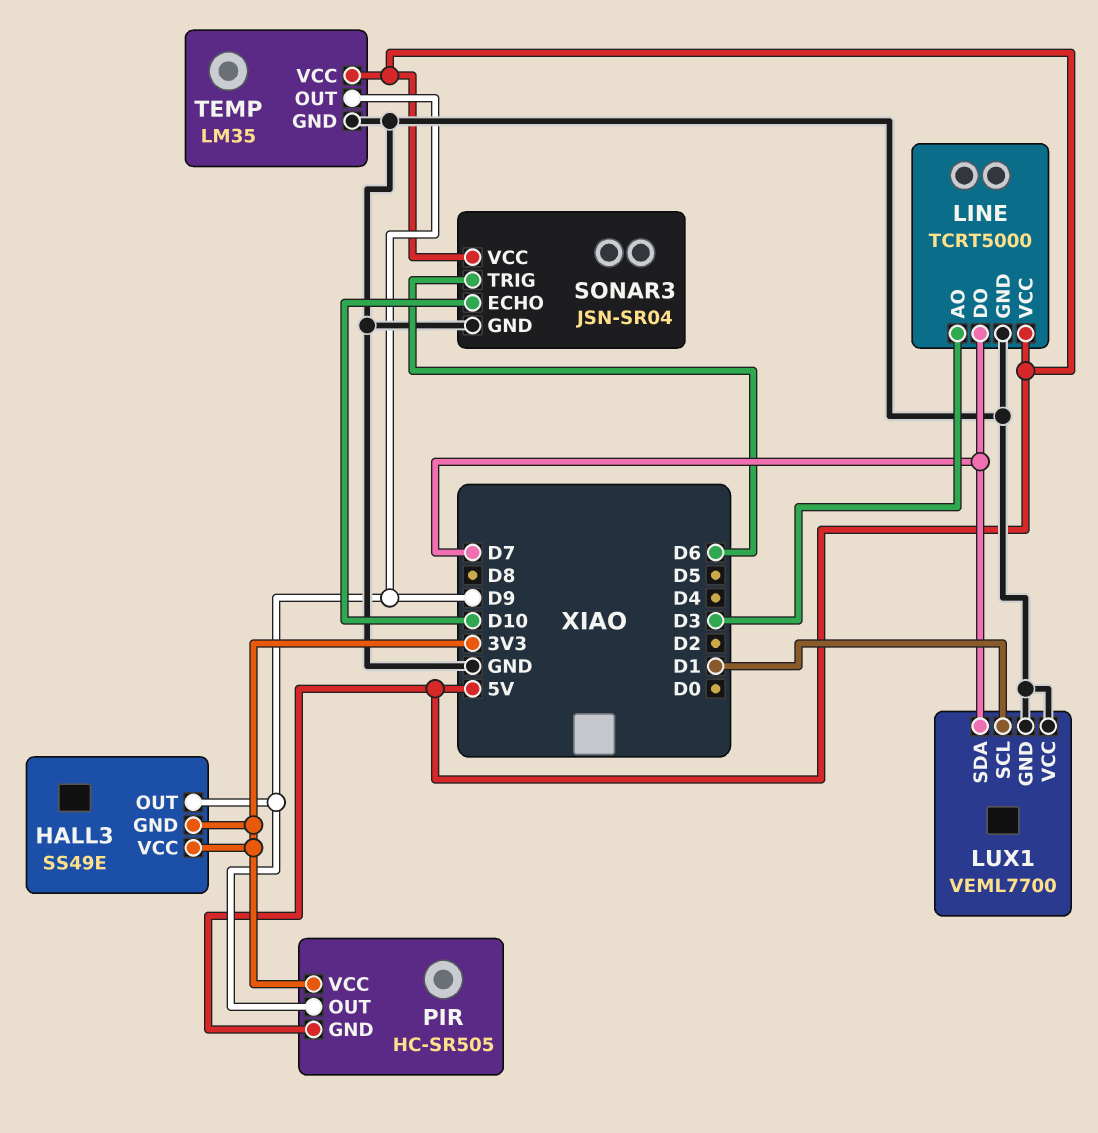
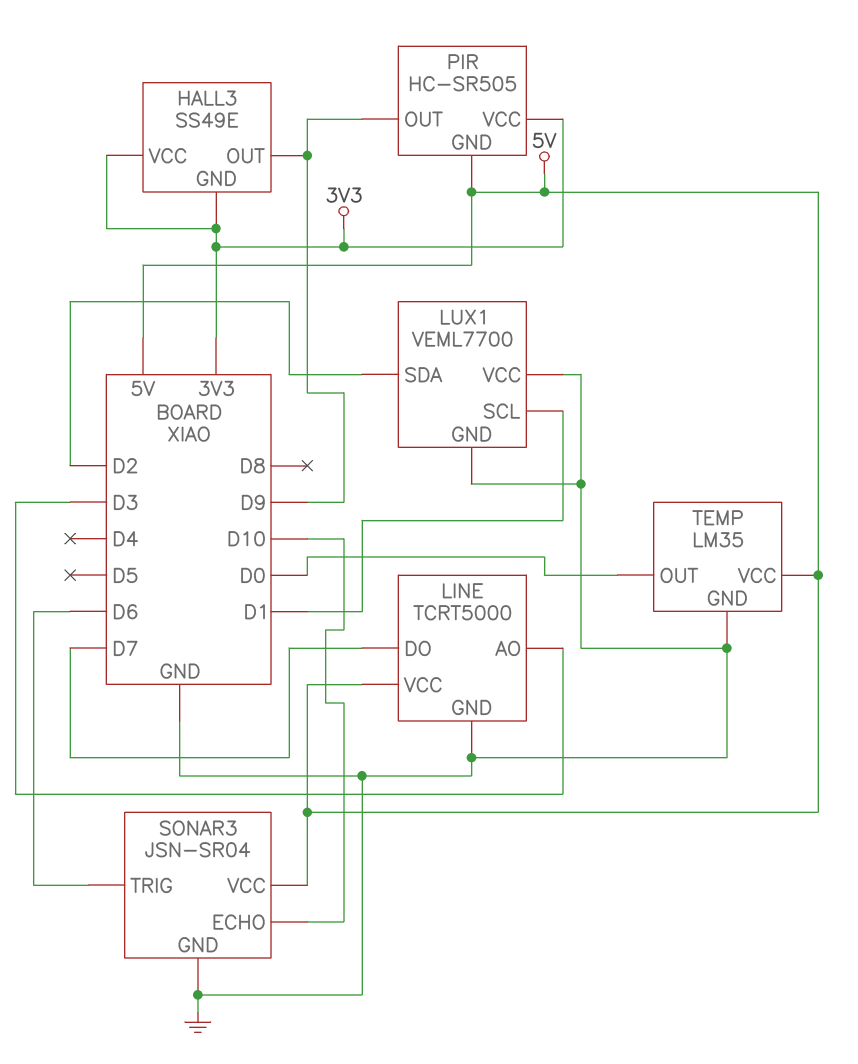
LUX1 pin SDA: D7 -> D2
TEMP pin OUT: D9 -> D0

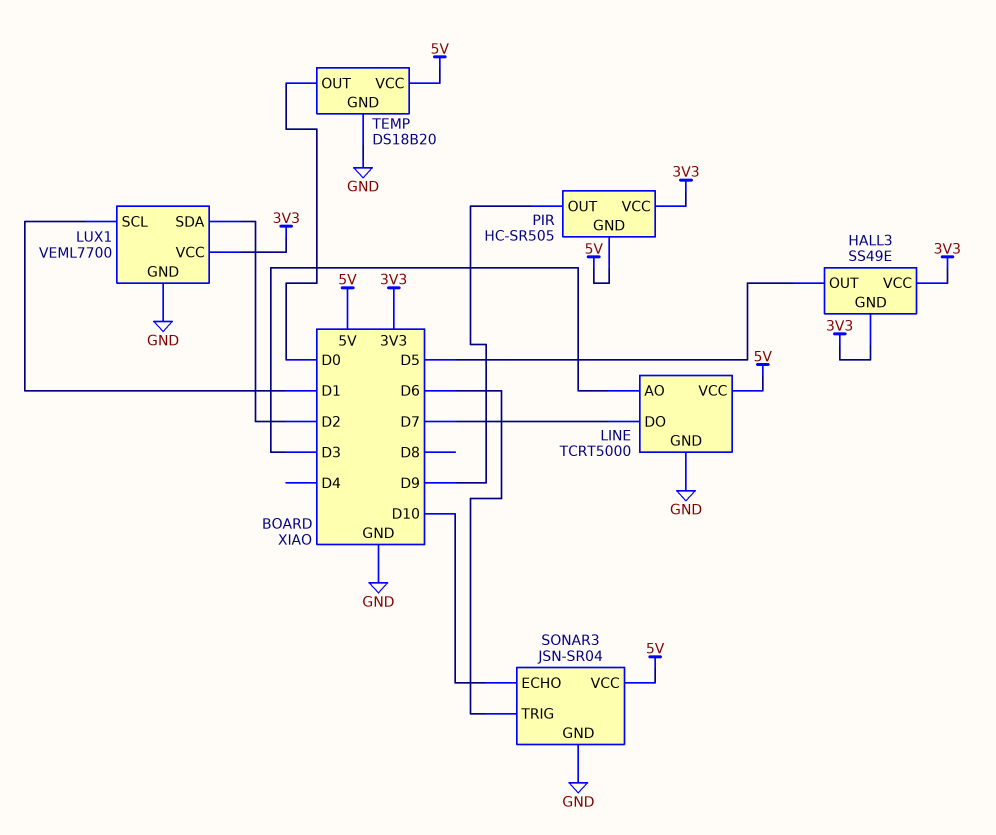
HALL3 pin OUT: D9 -> D5
LUX1 pin VCC: GND -> 3V3
TEMP: LM35 -> DS18B20

